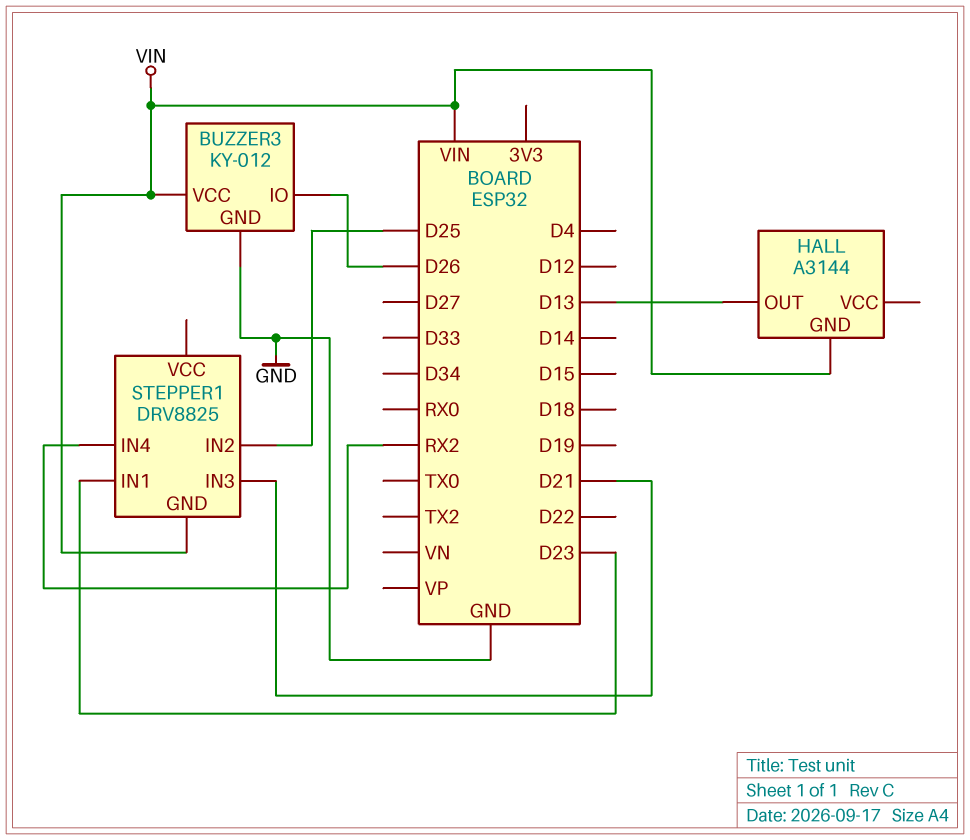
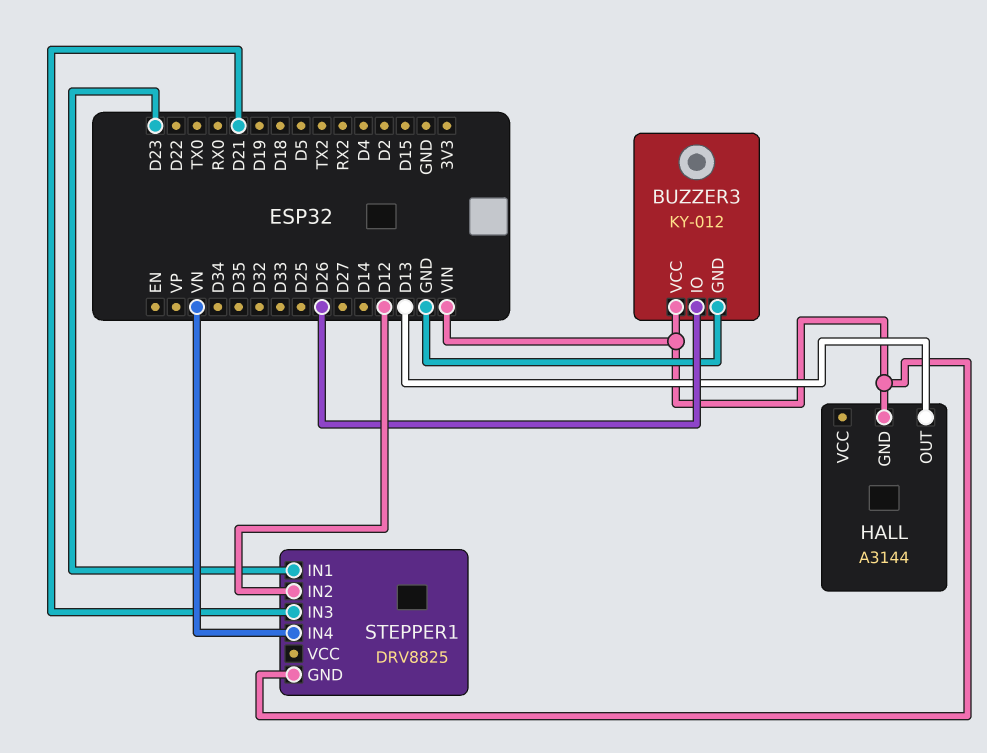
STEPPER1 pin IN2: D25 -> D12
STEPPER1 pin IN4: RX2 -> VN

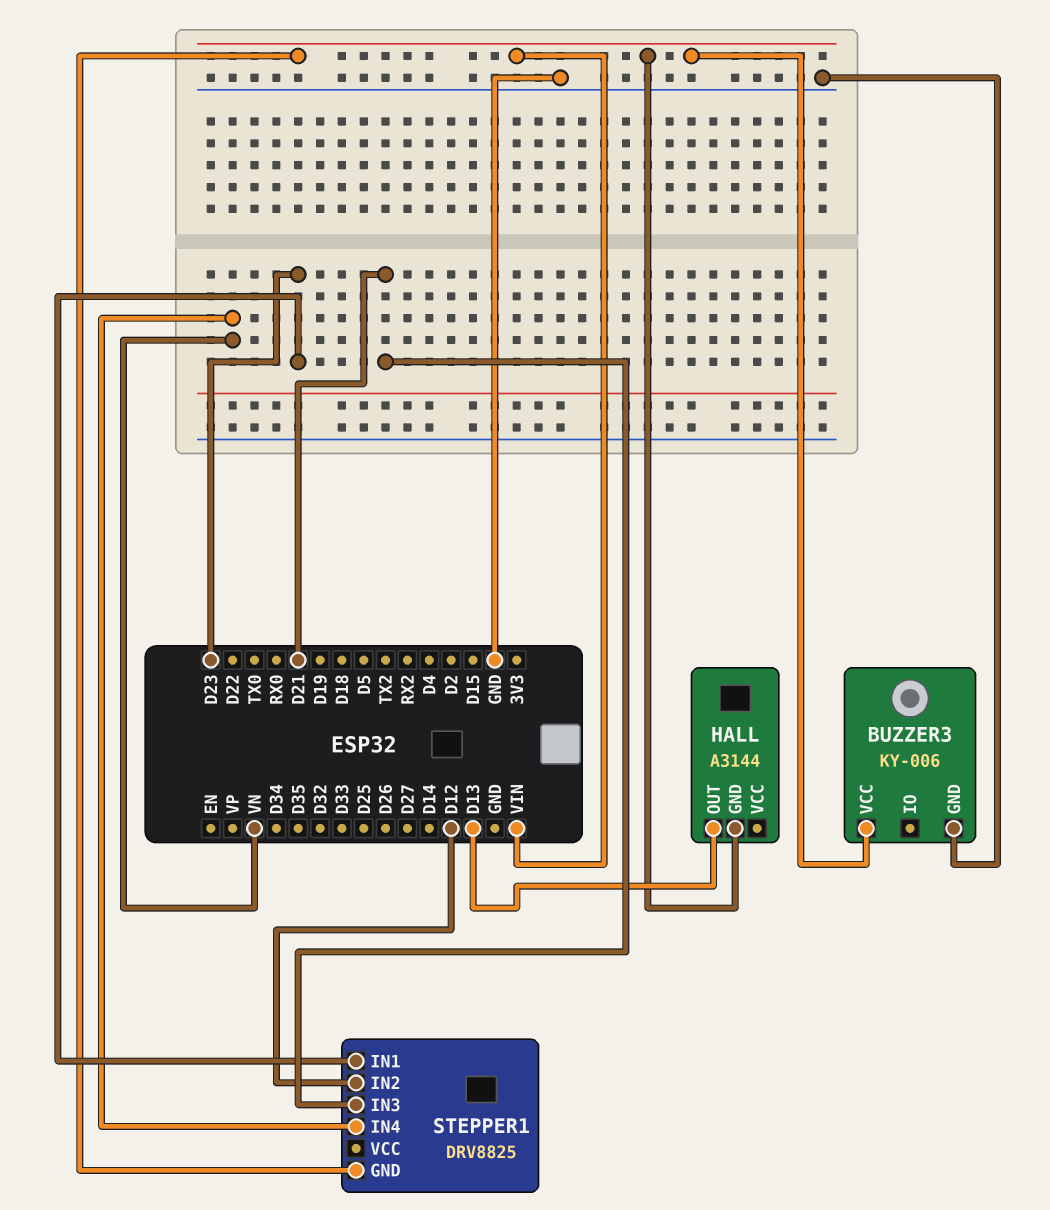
BUZZER3: KY-012 -> KY-006
BUZZER3 pin IO: D26 -> none

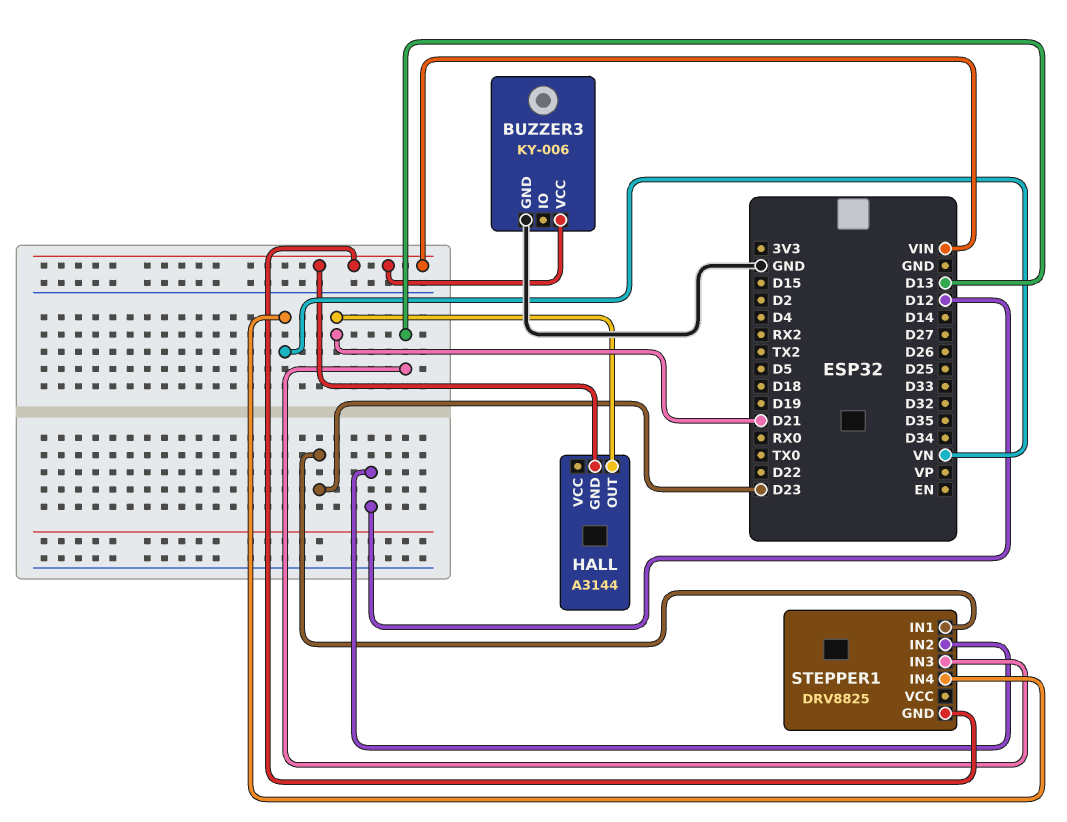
HALL pin OUT: D13 -> D21
STEPPER1 pin IN3: D21 -> D13

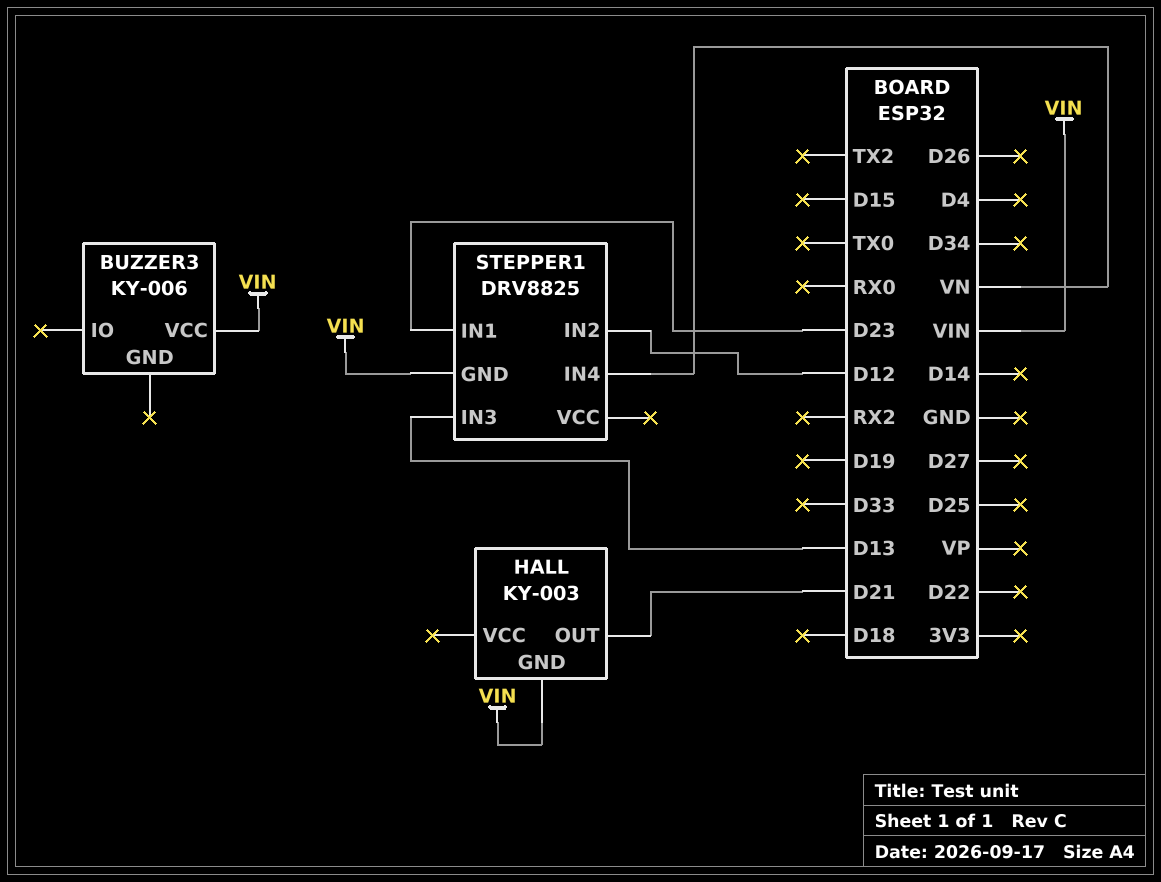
BUZZER3 pin GND: GND -> none
HALL: A3144 -> KY-003

